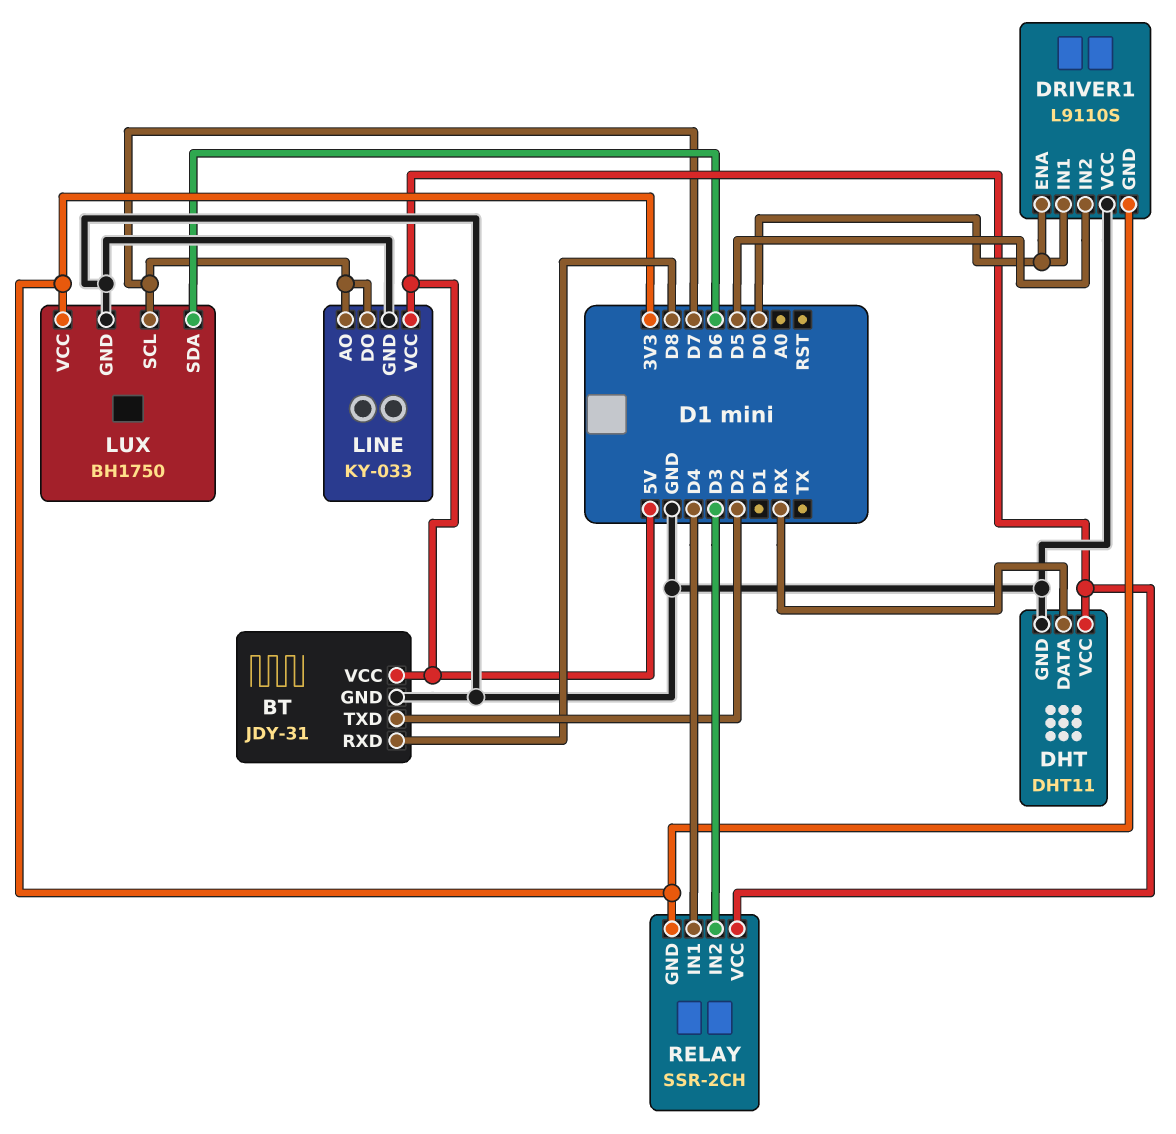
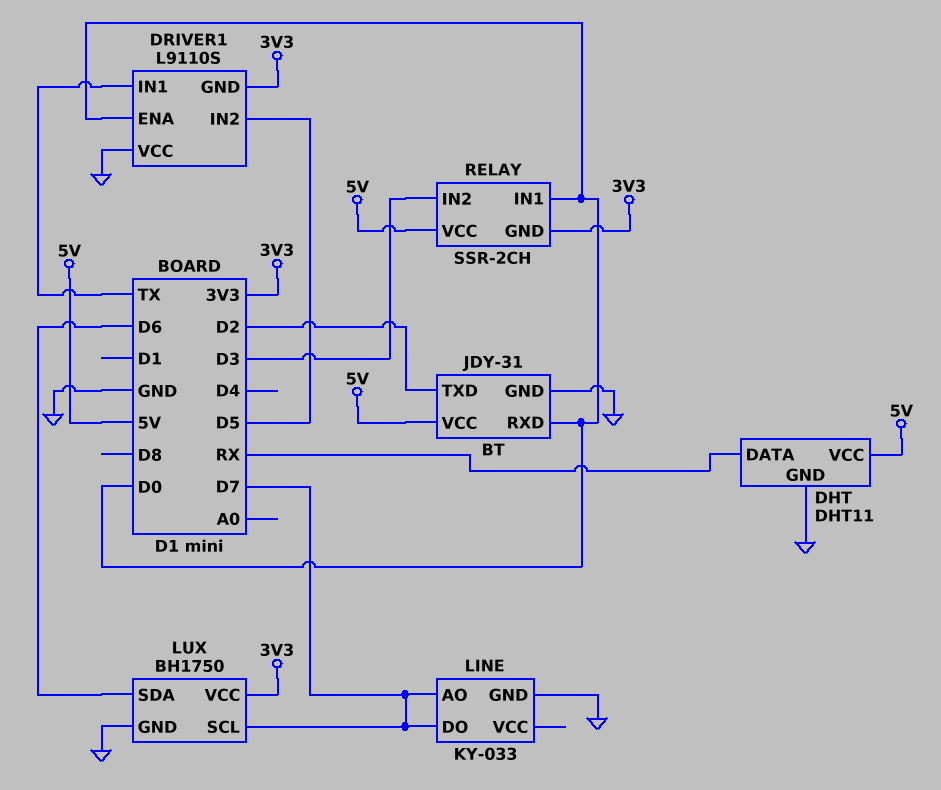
BT pin RXD: D8 -> D0
DRIVER1 pin IN1: D0 -> TX
LINE pin VCC: 5V -> none
RELAY pin IN1: D4 -> D0

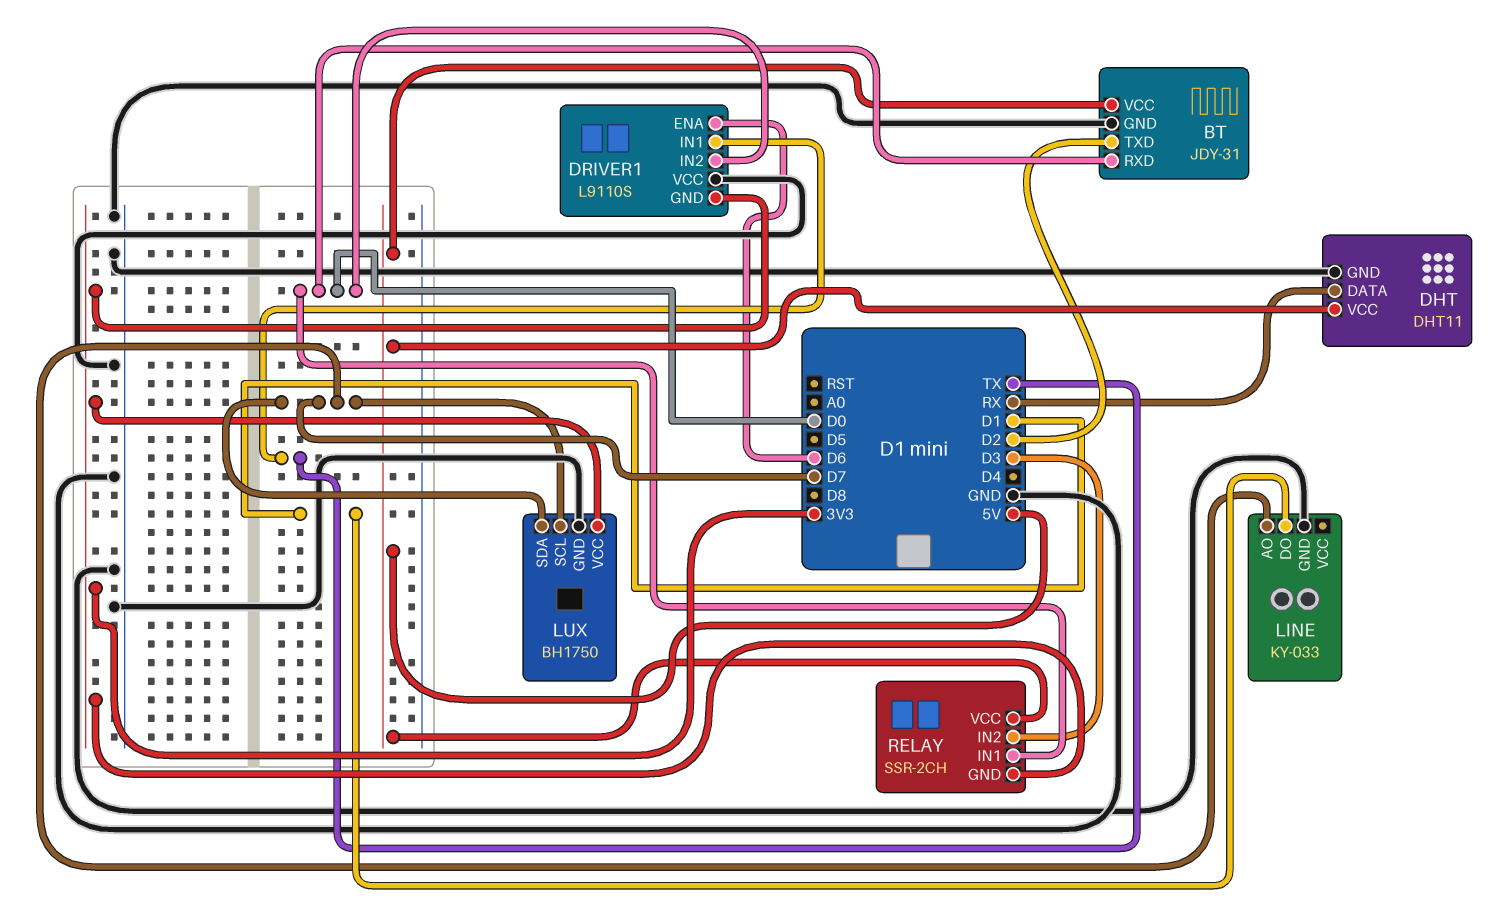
DRIVER1 pin ENA: D0 -> D6
DRIVER1 pin IN2: D5 -> D0
LINE pin DO: D7 -> D1
LUX pin SDA: D6 -> D7

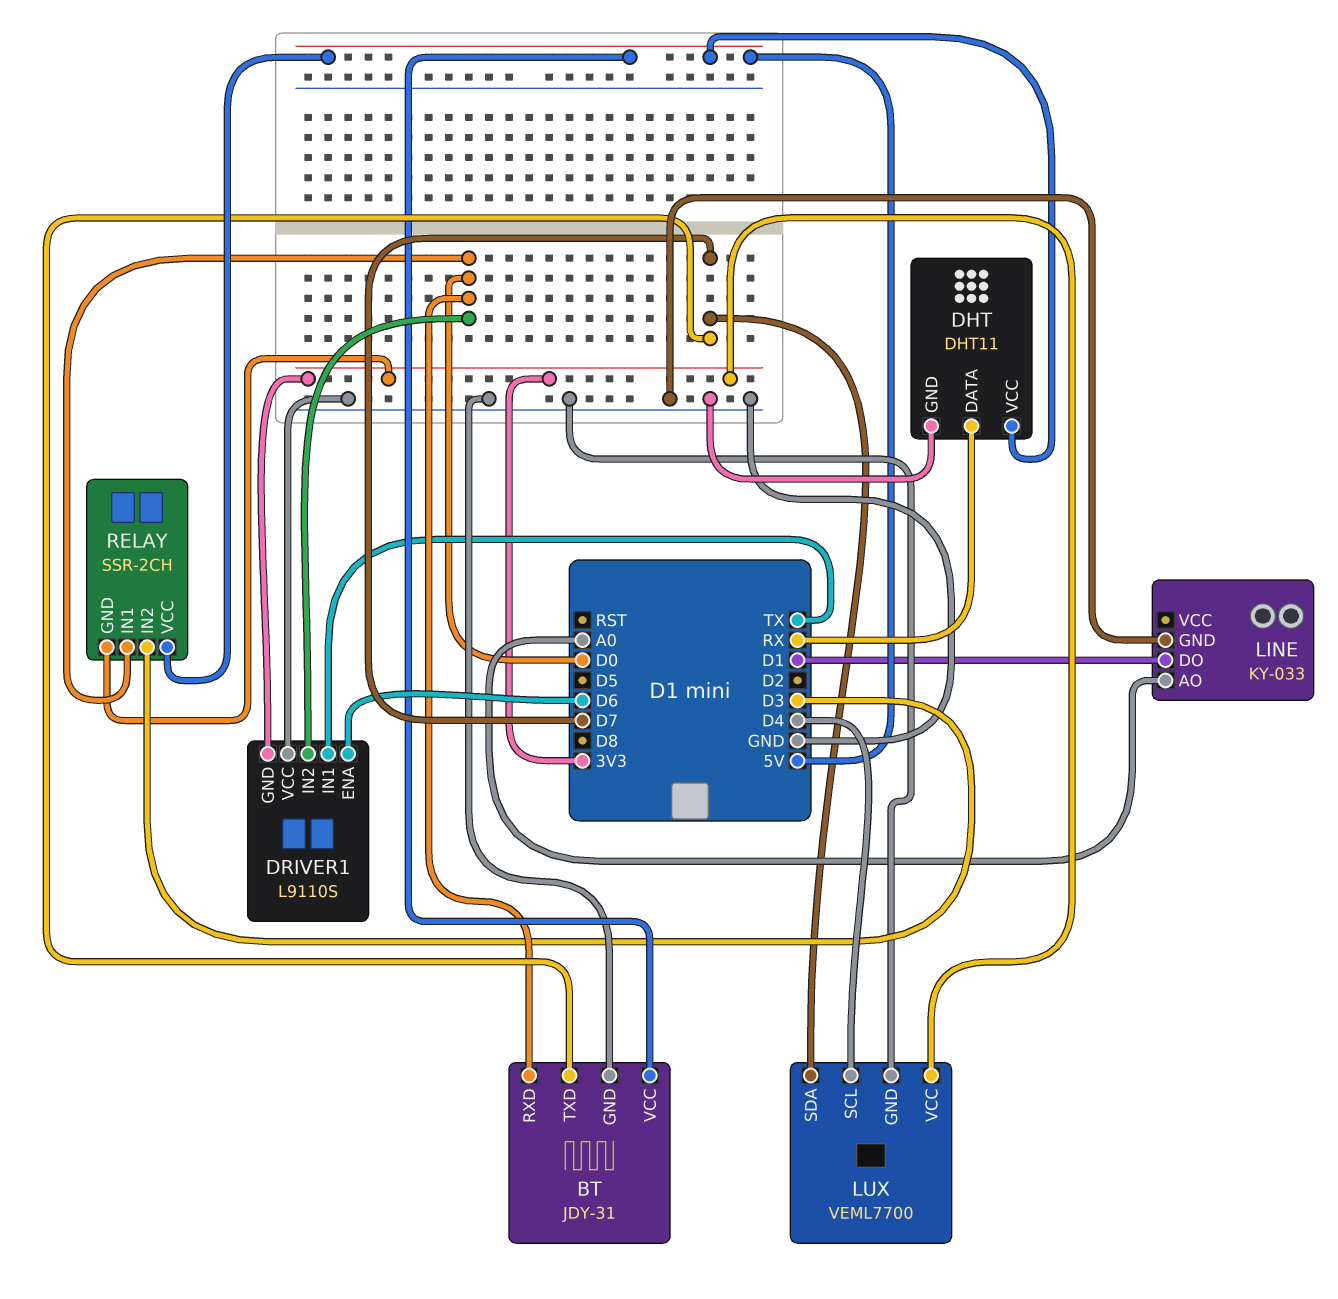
BT pin TXD: D2 -> D7
LINE pin AO: D7 -> A0
LUX: BH1750 -> VEML7700
LUX pin SCL: D7 -> D4

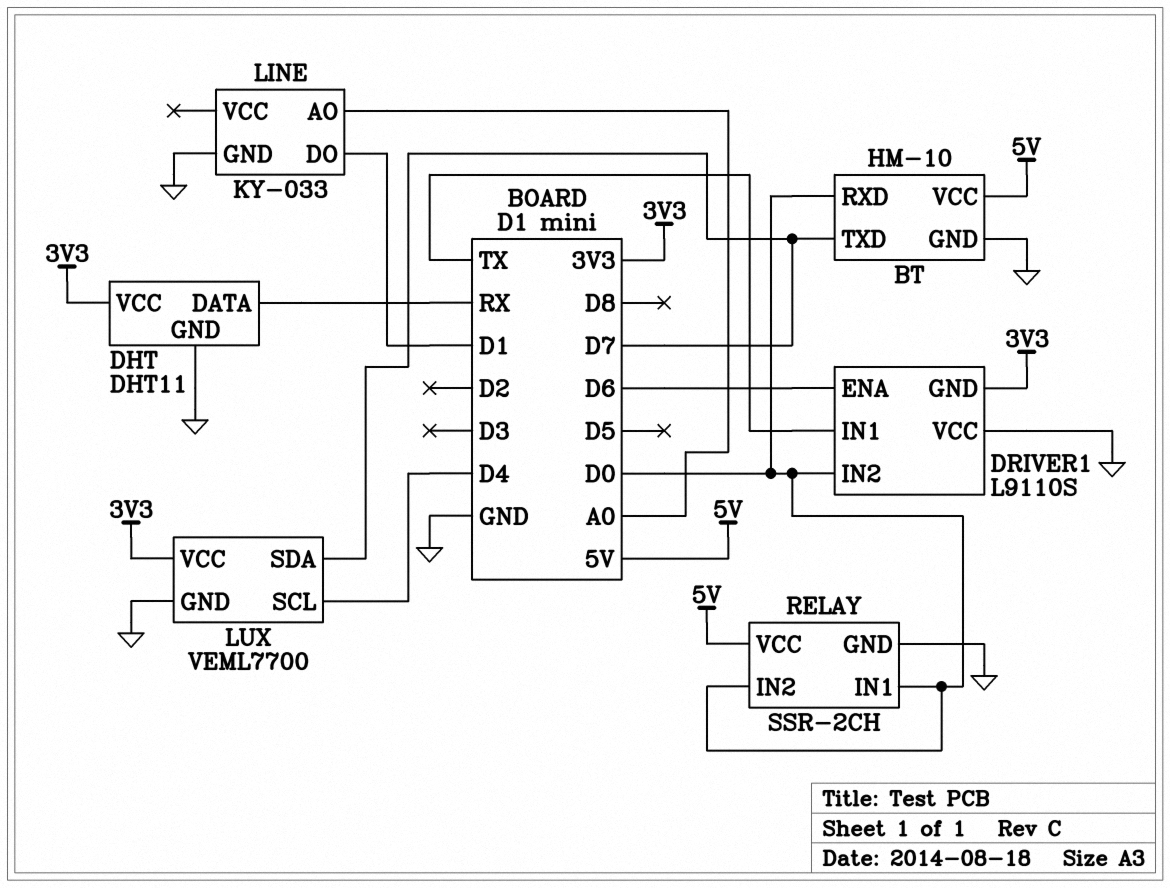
BT: JDY-31 -> HM-10
DHT pin VCC: 5V -> 3V3
RELAY pin GND: 3V3 -> GND
RELAY pin IN2: D3 -> D0

